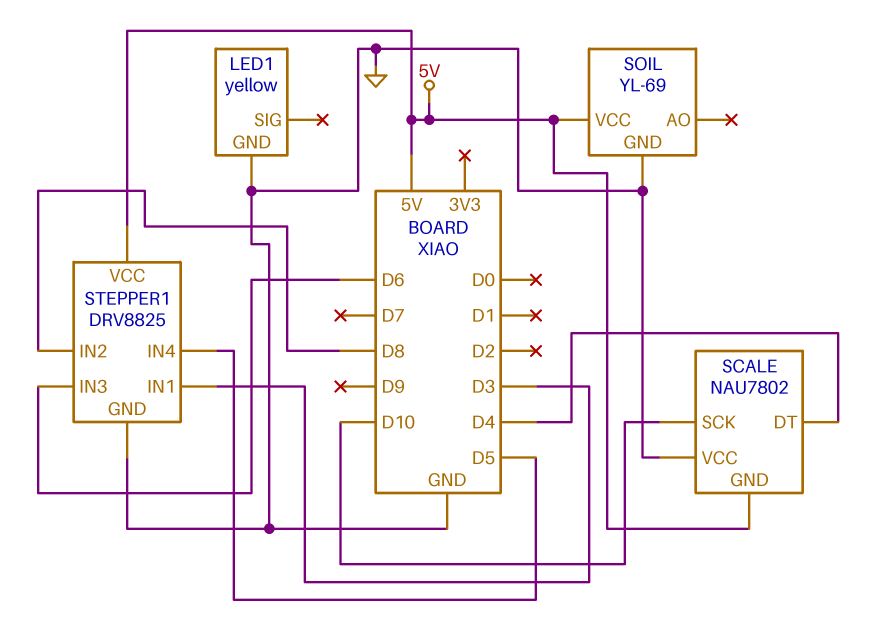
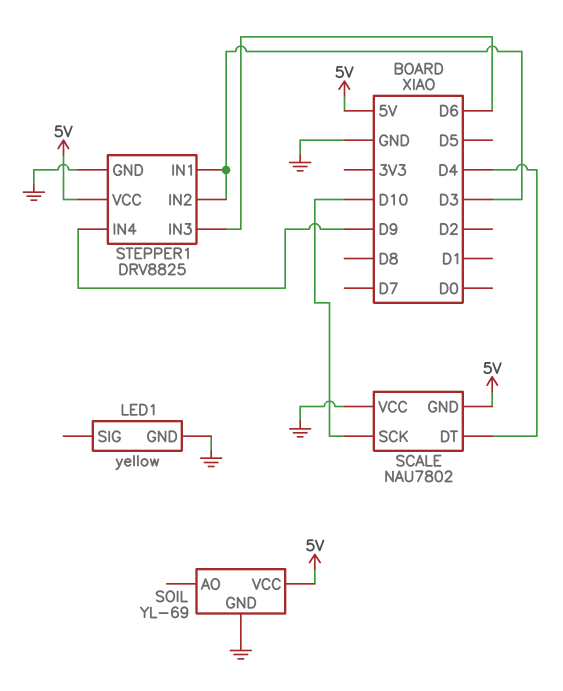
STEPPER1 pin IN2: D8 -> D3
STEPPER1 pin IN4: D5 -> D9

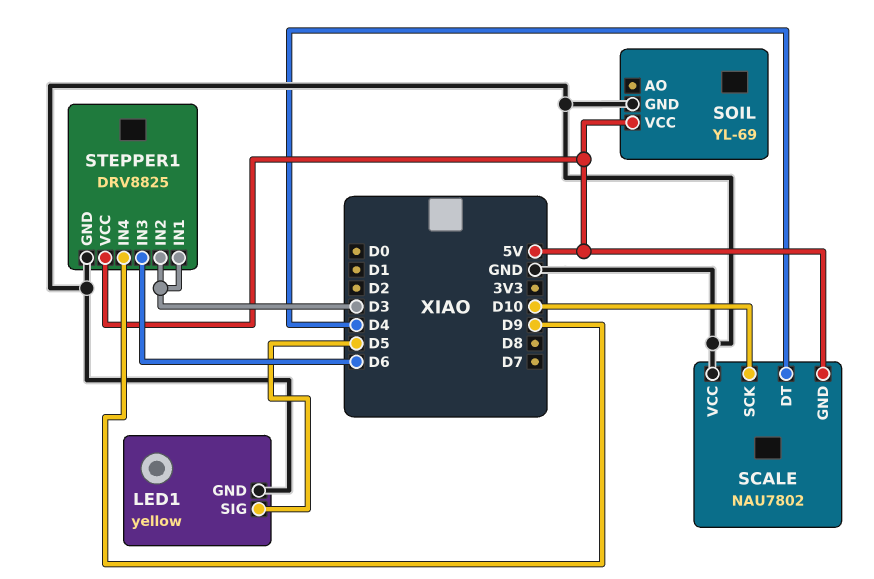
LED1 pin SIG: none -> D5

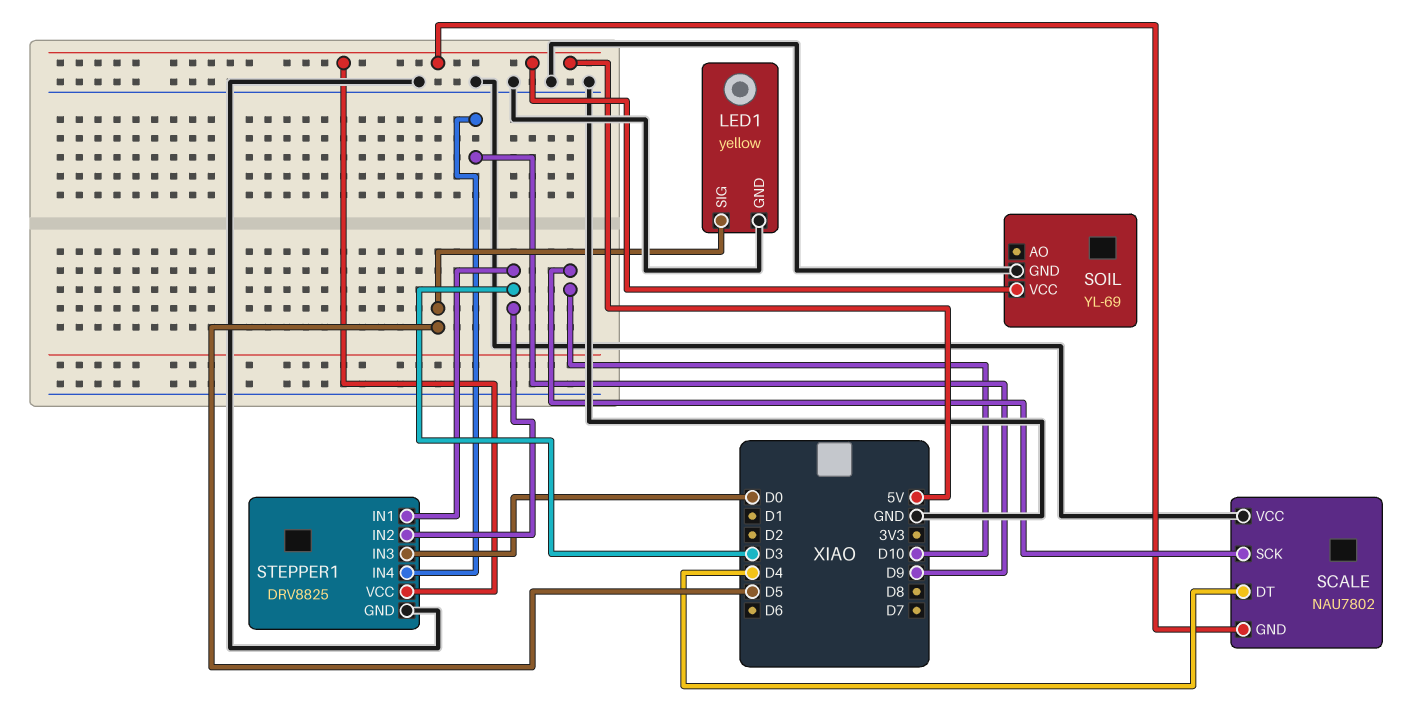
STEPPER1 pin IN3: D6 -> D0

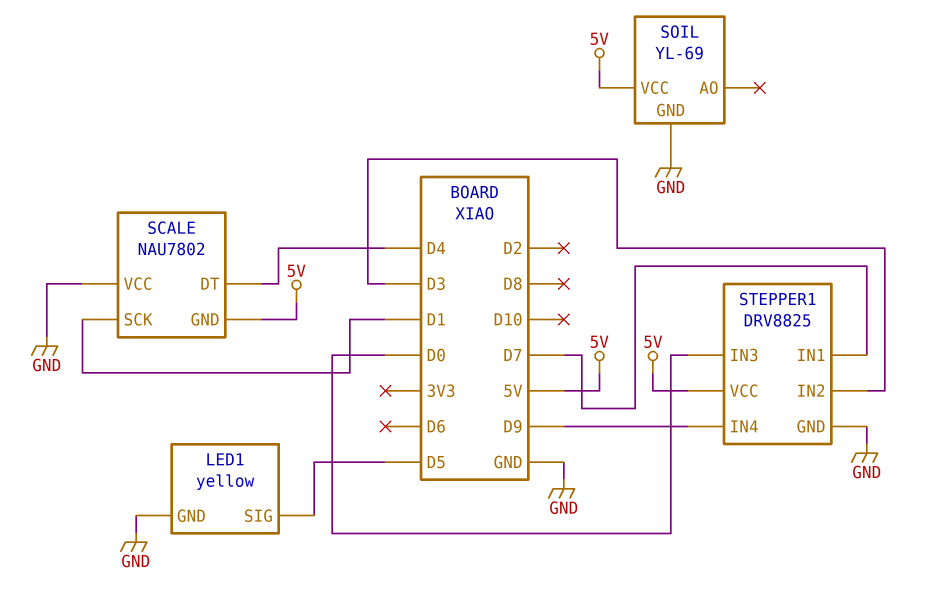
SCALE pin SCK: D10 -> D1
STEPPER1 pin IN1: D3 -> D7

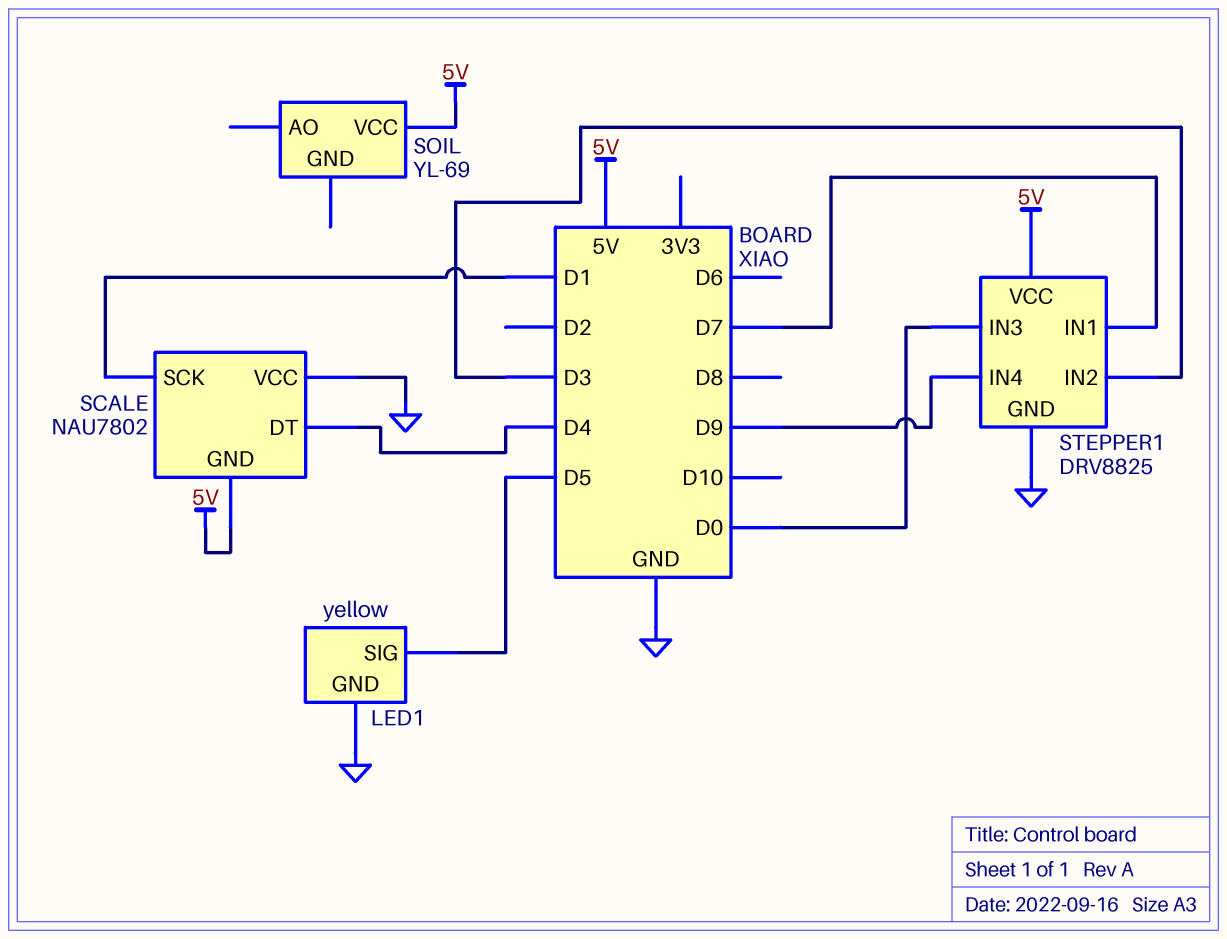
SOIL pin GND: GND -> none

